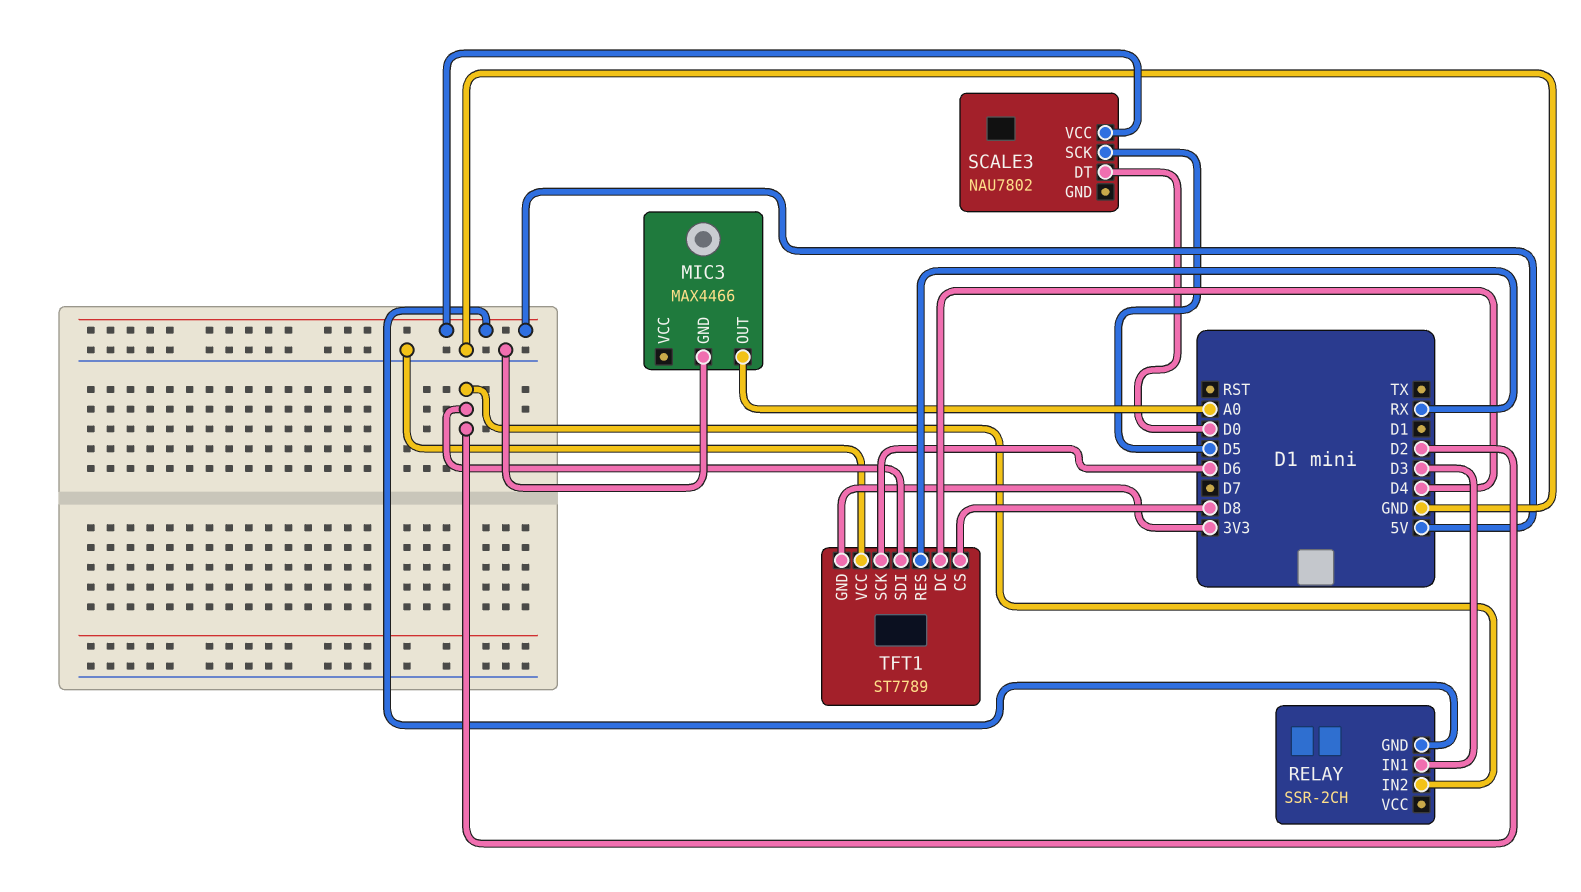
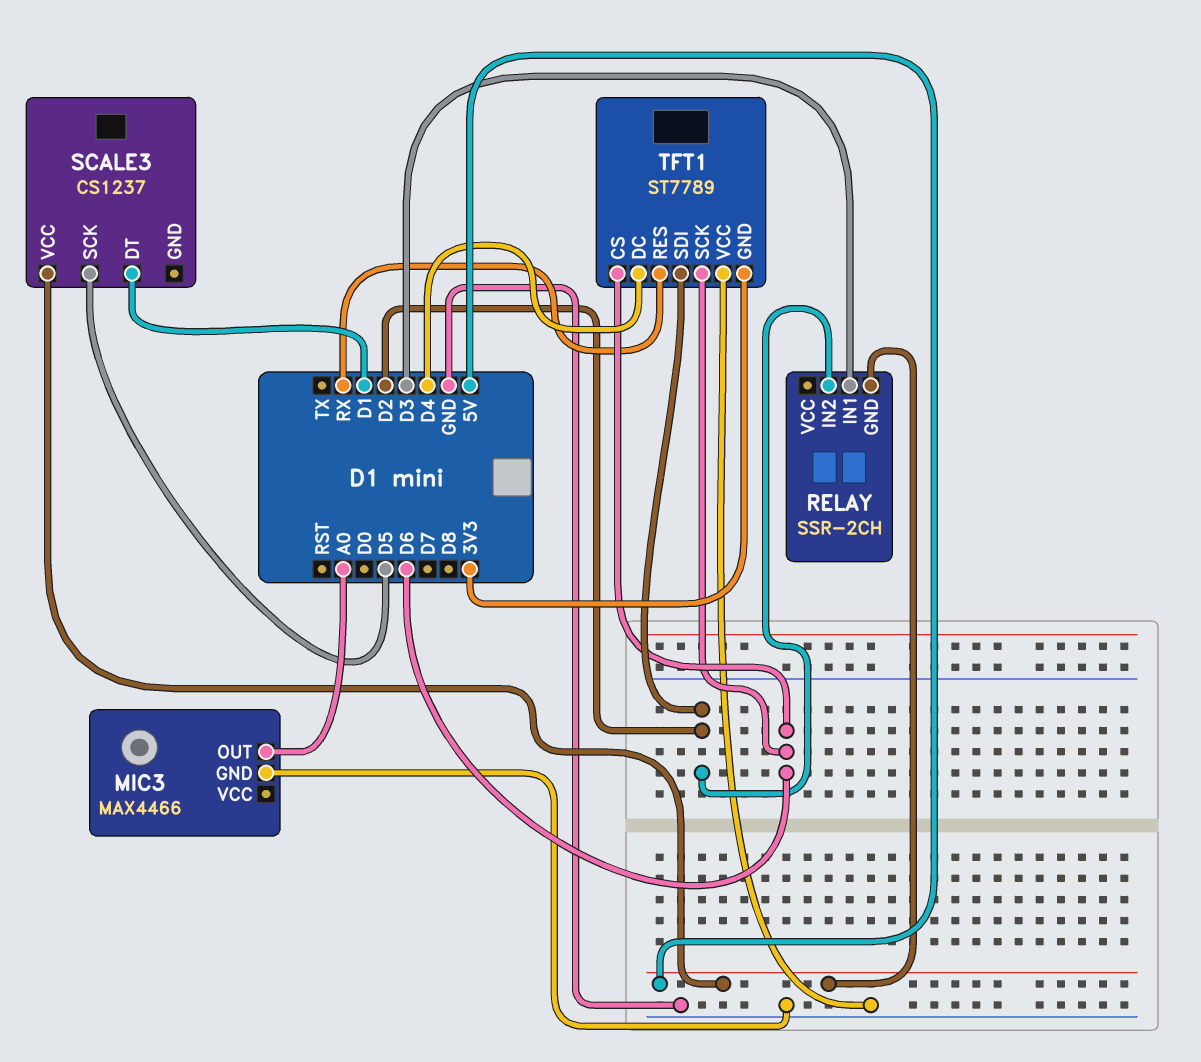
SCALE3: NAU7802 -> CS1237
SCALE3 pin DT: D0 -> D1
TFT1 pin CS: D8 -> D6

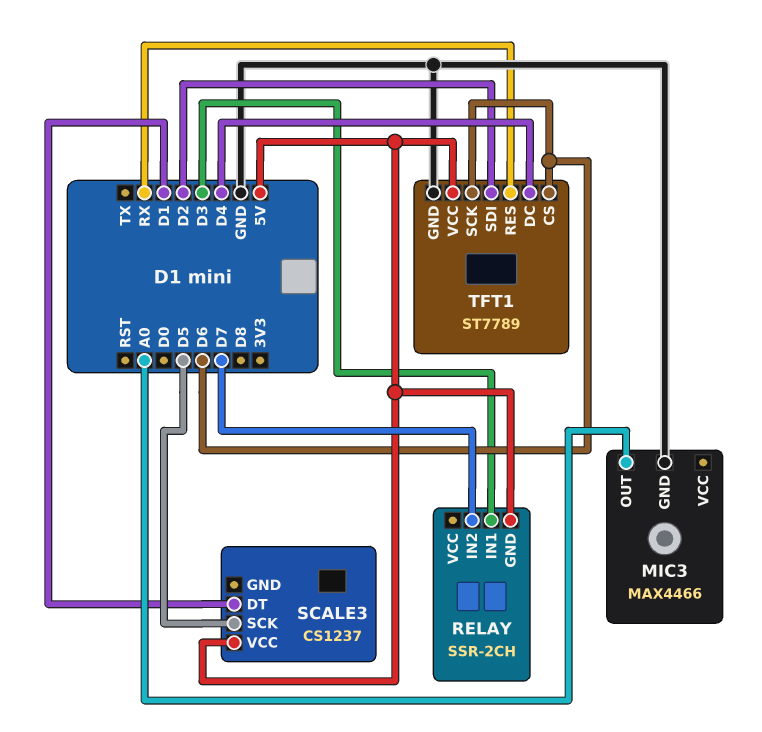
RELAY pin IN2: D2 -> D7
TFT1 pin GND: 3V3 -> GND
TFT1 pin VCC: GND -> 5V

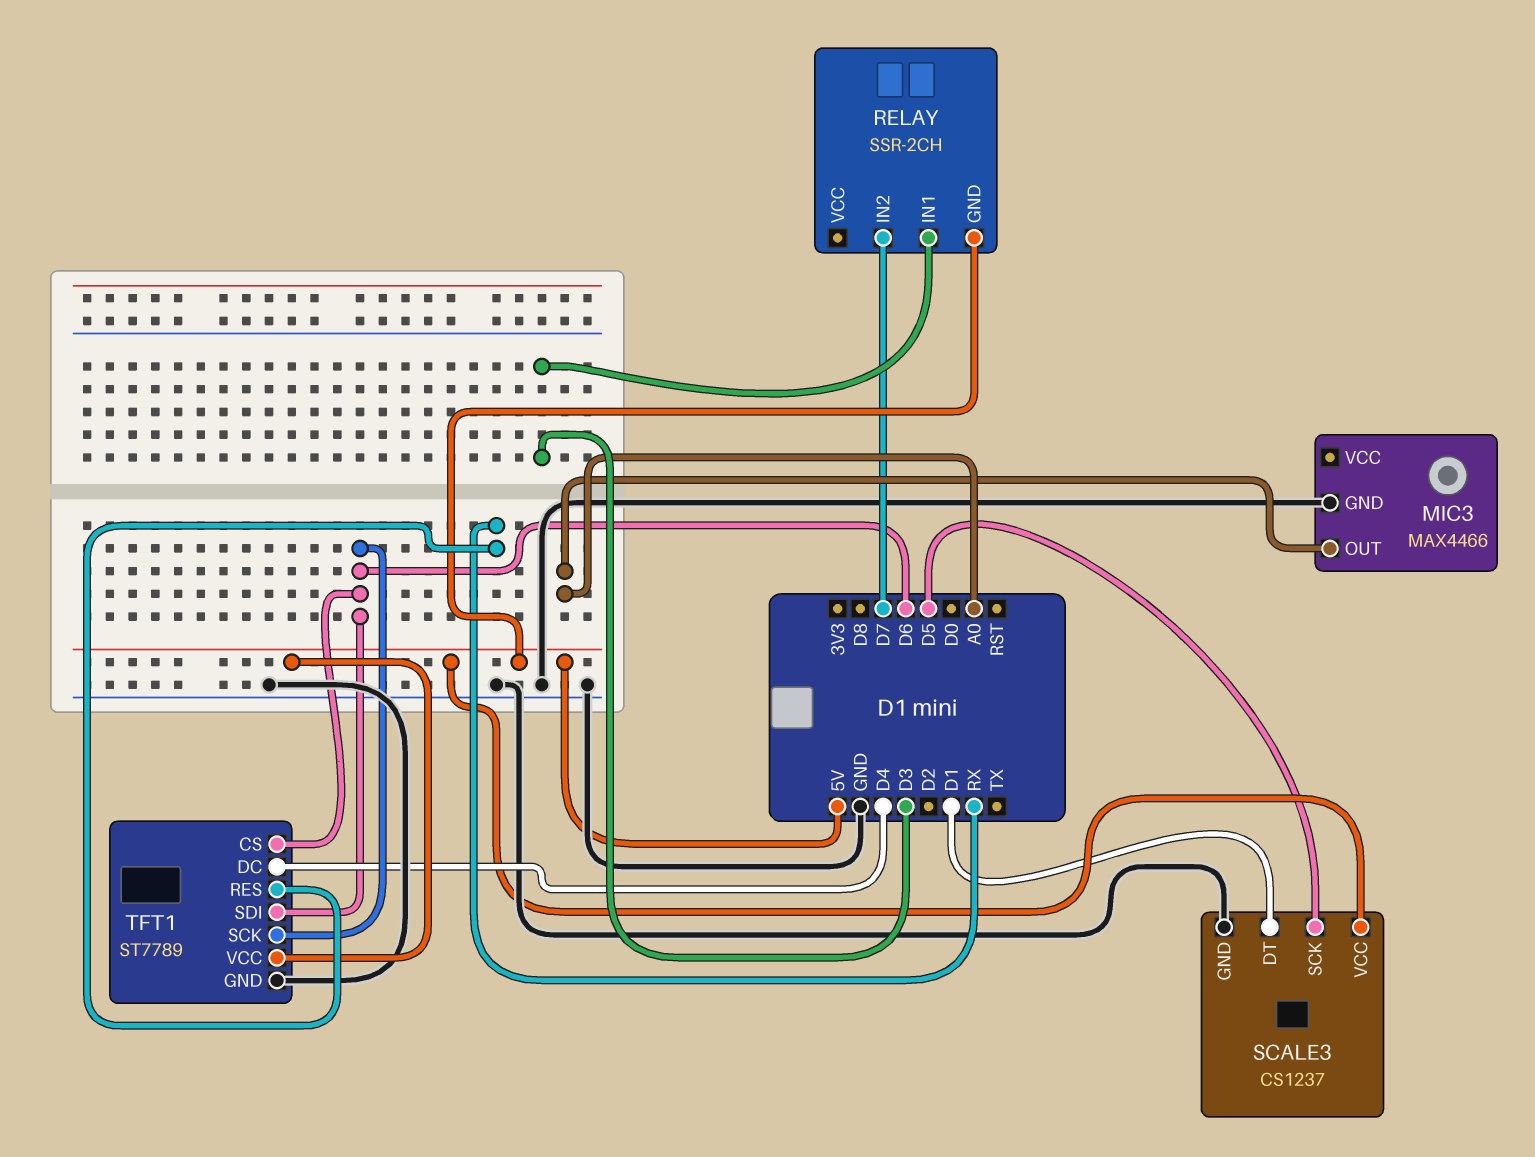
SCALE3 pin GND: none -> GND
TFT1 pin SDI: D2 -> D6

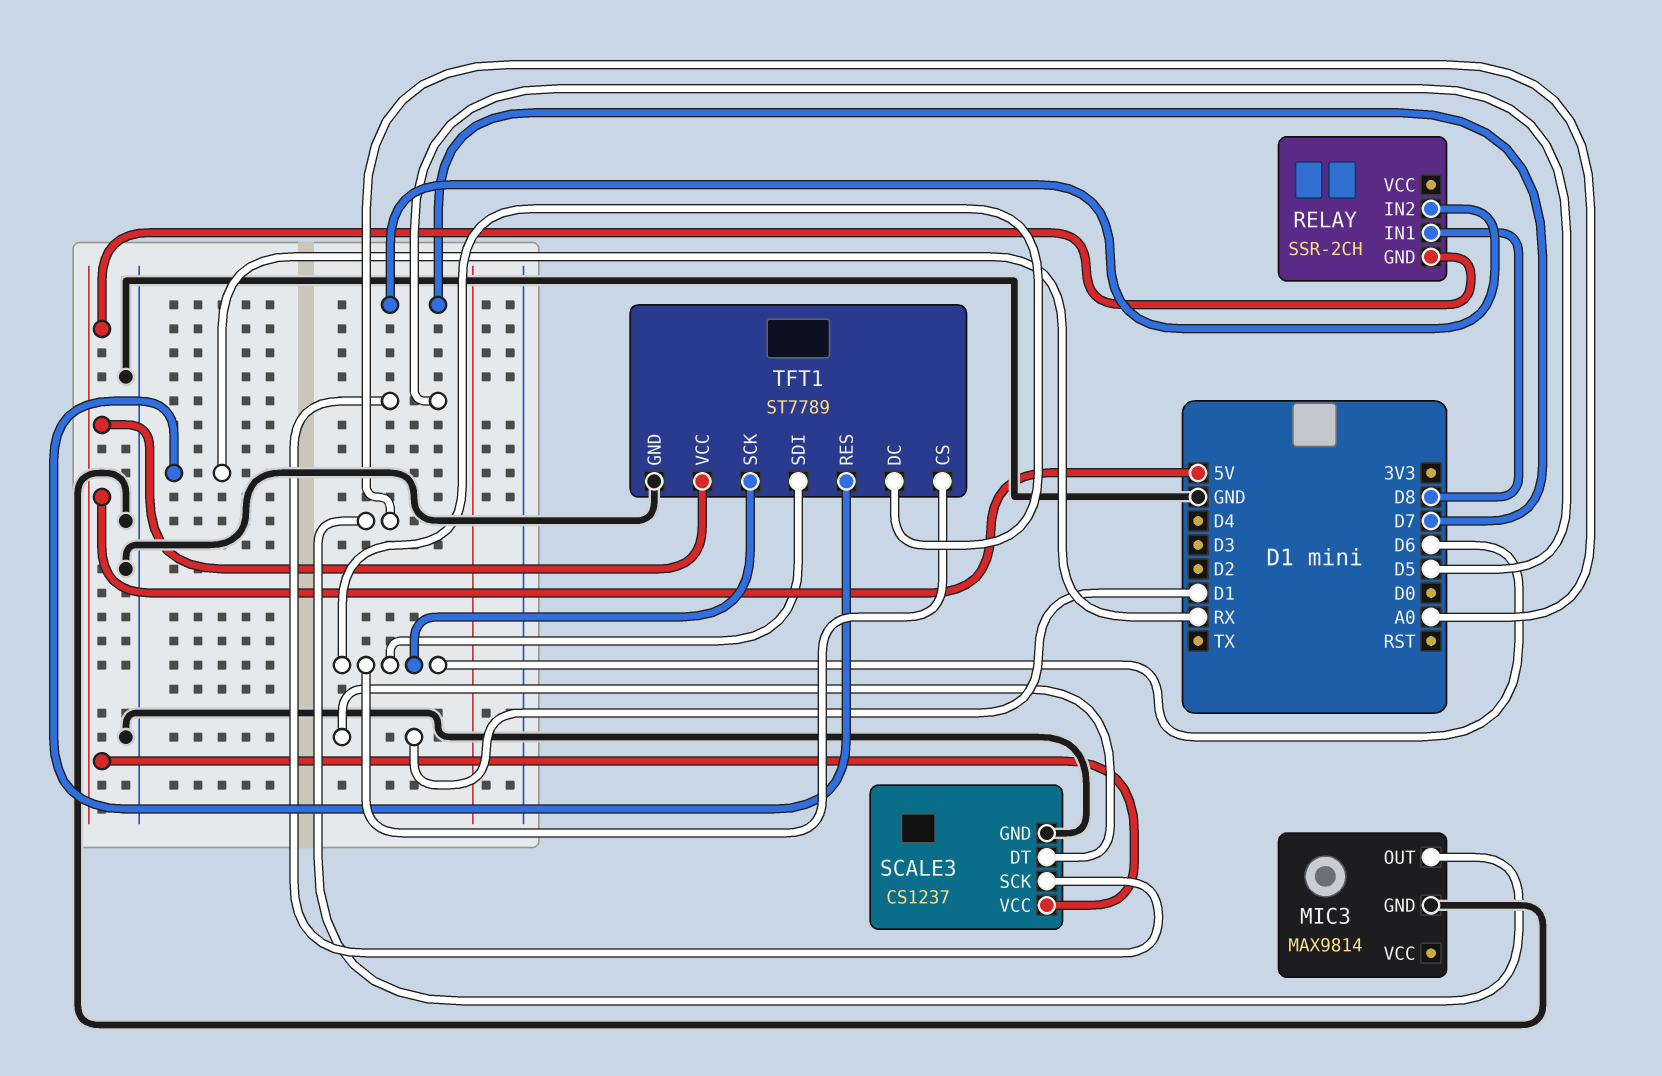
MIC3: MAX4466 -> MAX9814
RELAY pin IN1: D3 -> D8
TFT1 pin DC: D4 -> D6

